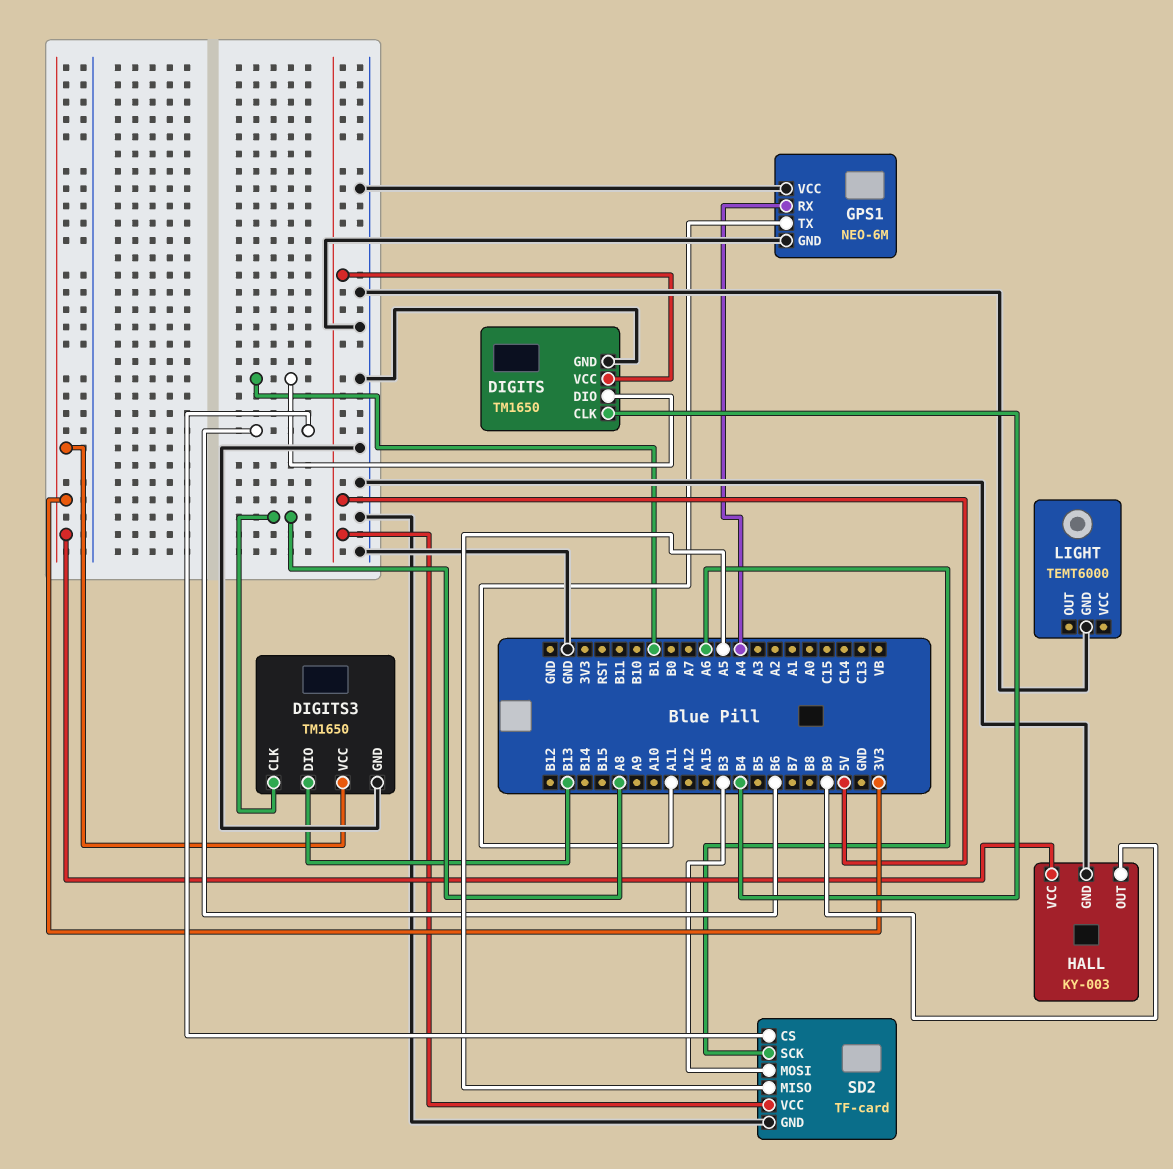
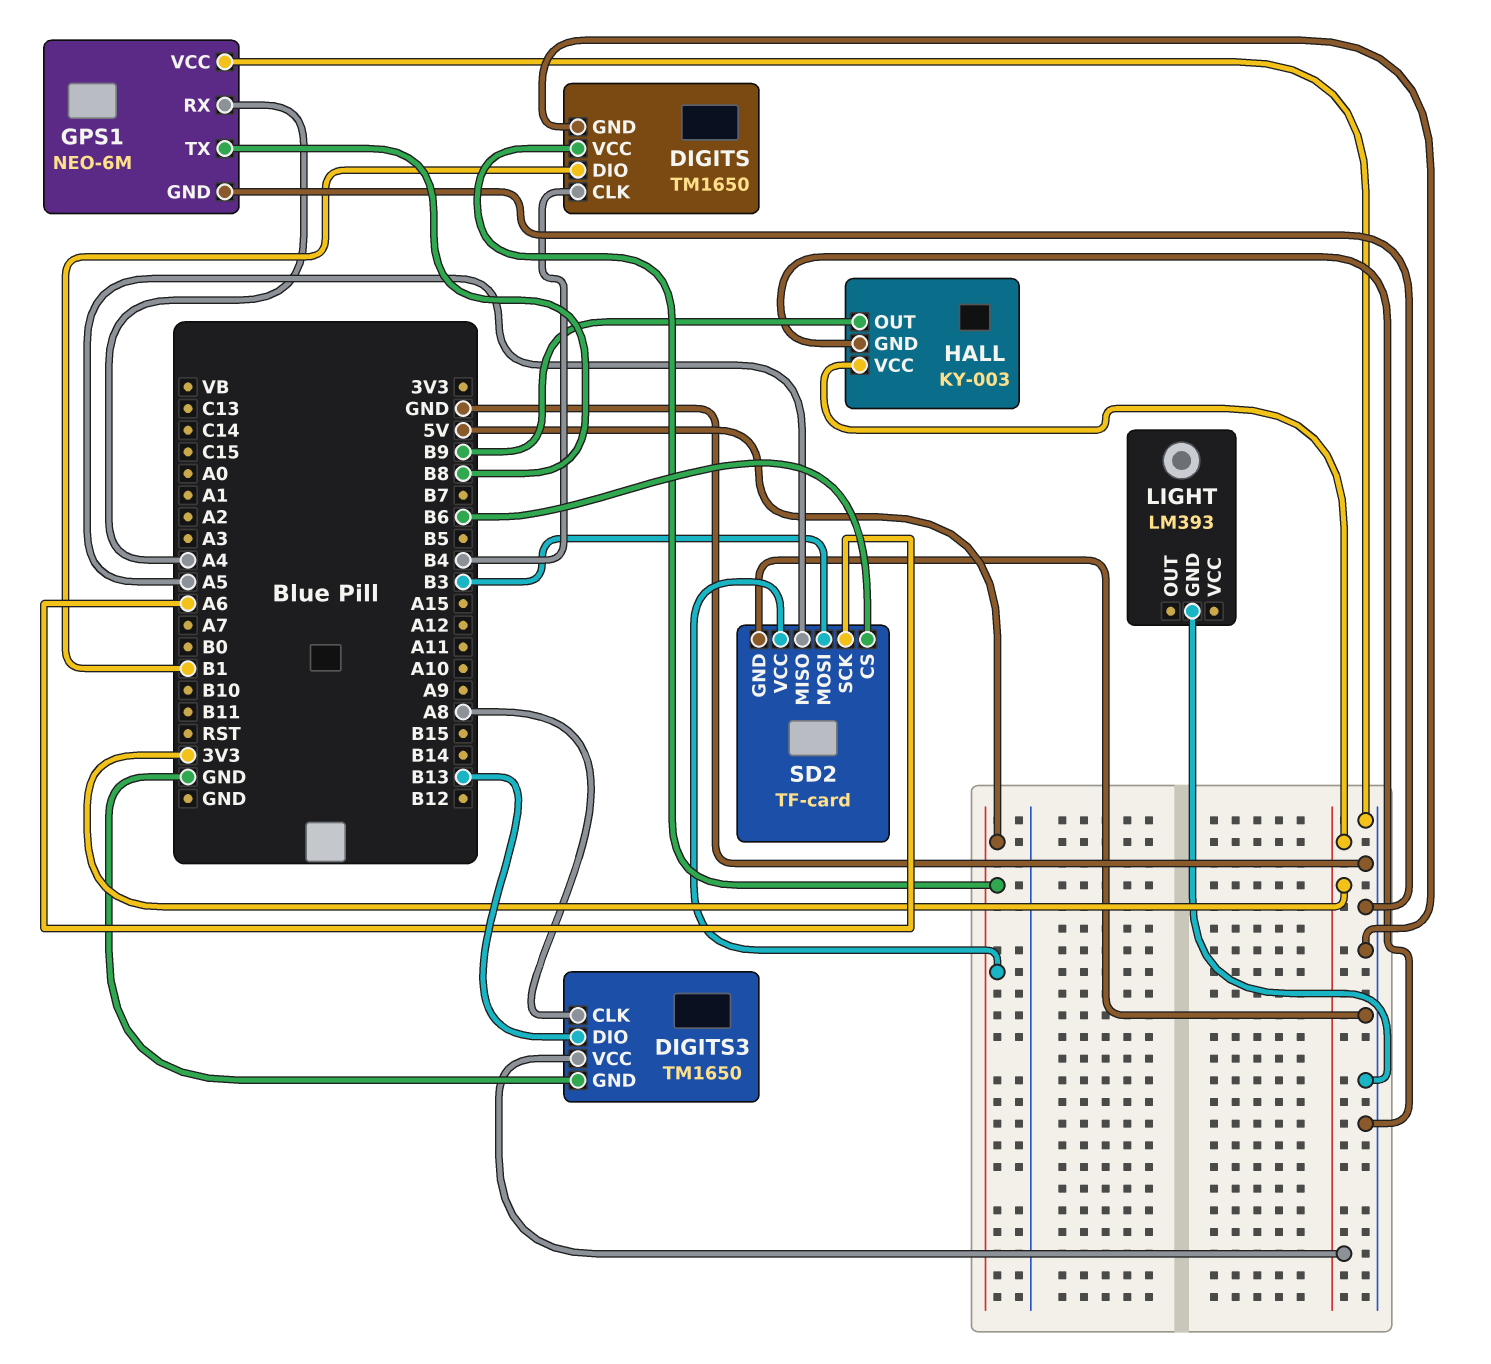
GPS1 pin TX: A11 -> B8
LIGHT: TEMT6000 -> LM393

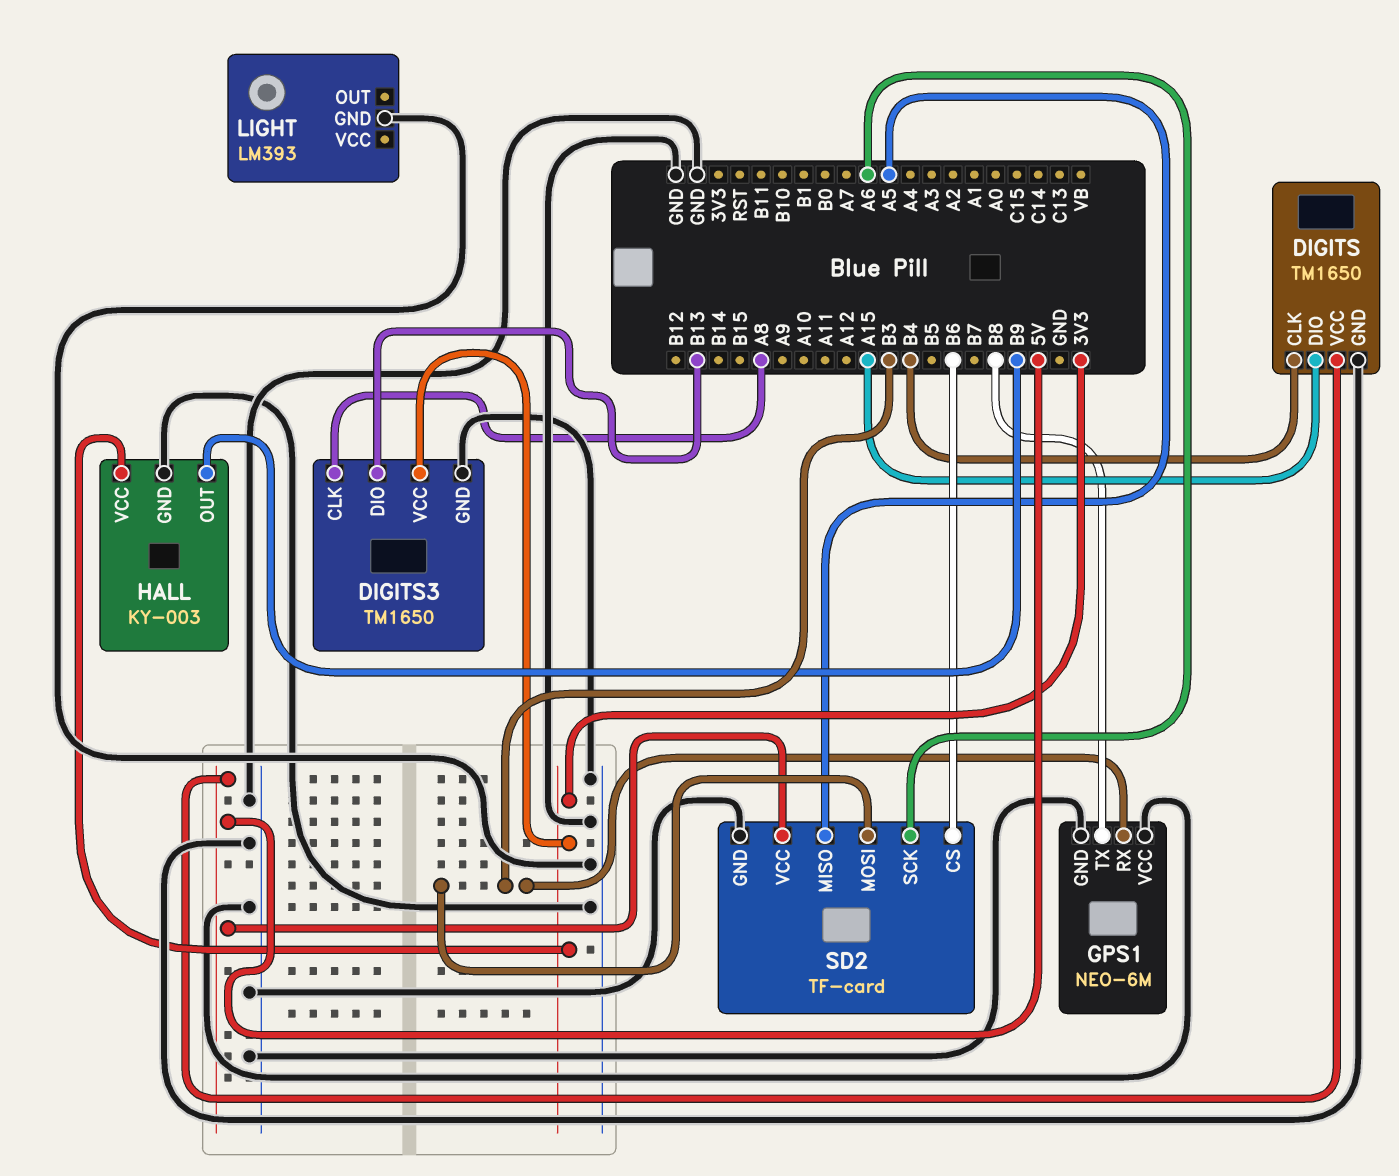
DIGITS pin DIO: B1 -> A15
GPS1 pin RX: A4 -> B3

